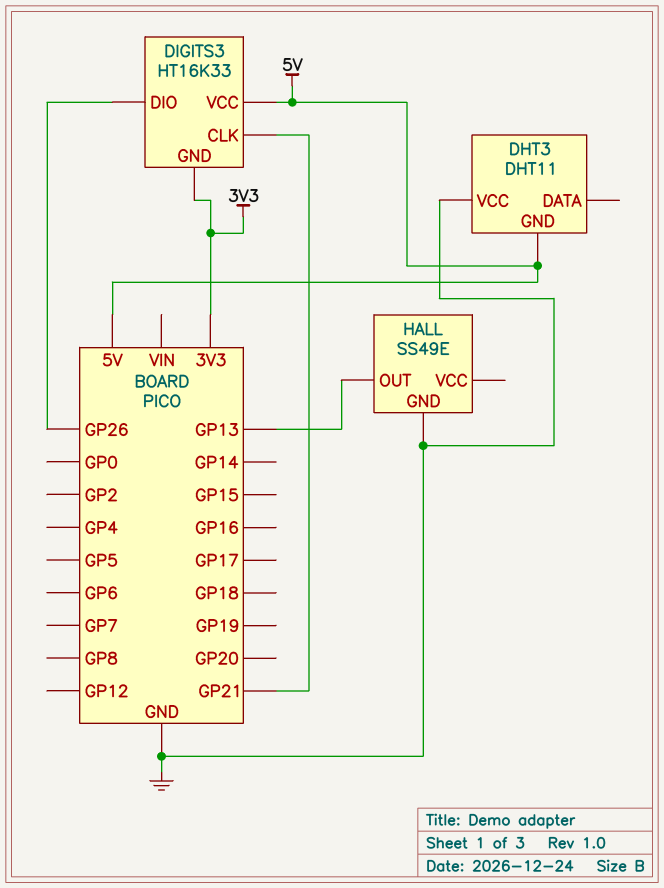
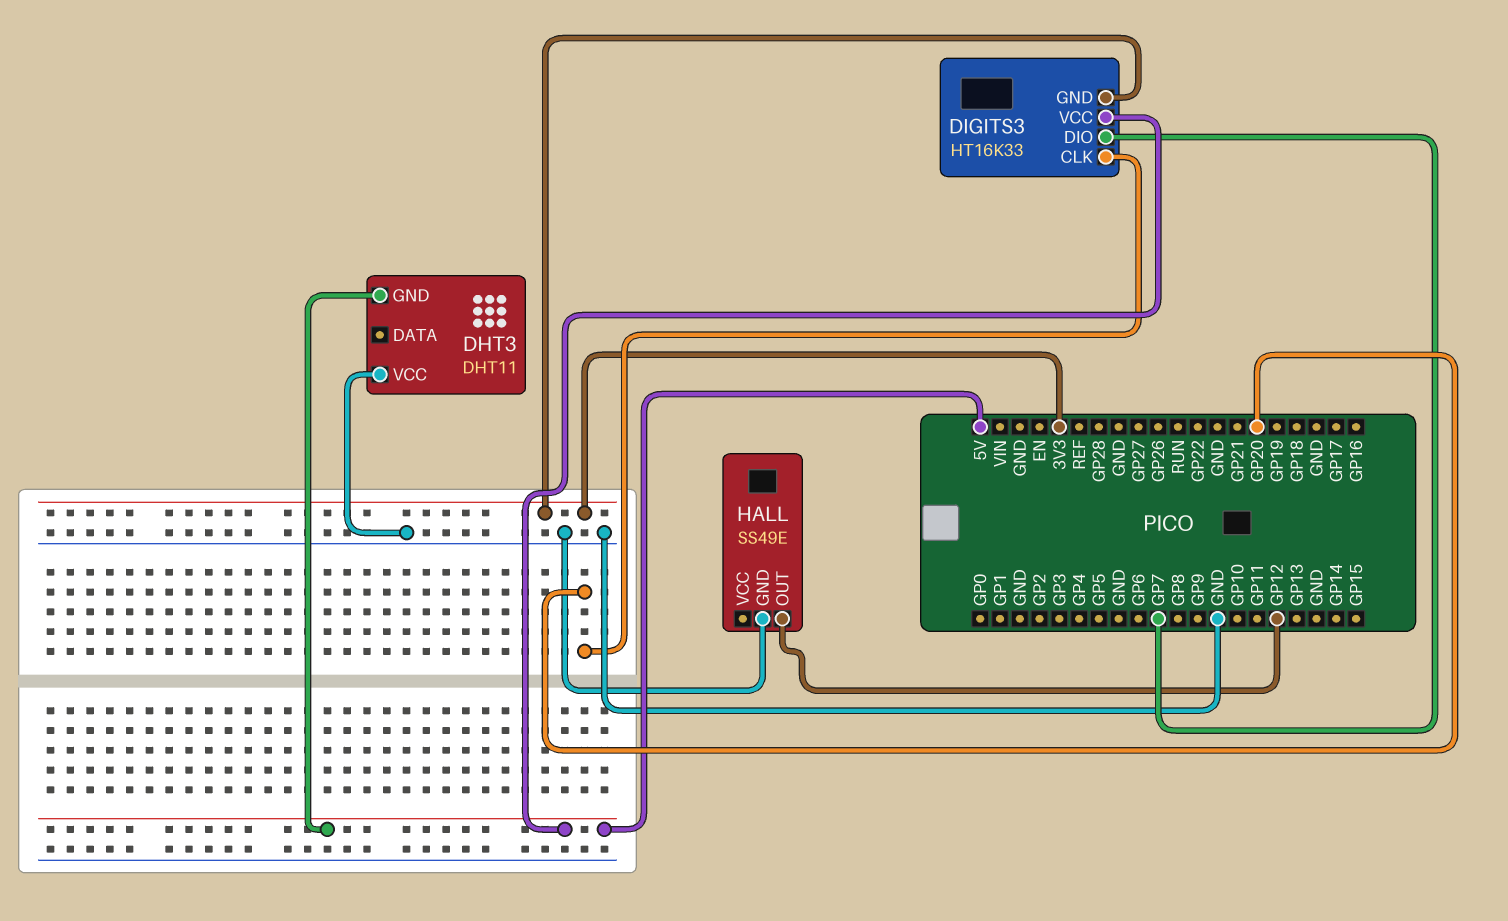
DIGITS3 pin CLK: GP21 -> GP20
DIGITS3 pin DIO: GP26 -> GP7
HALL pin OUT: GP13 -> GP12

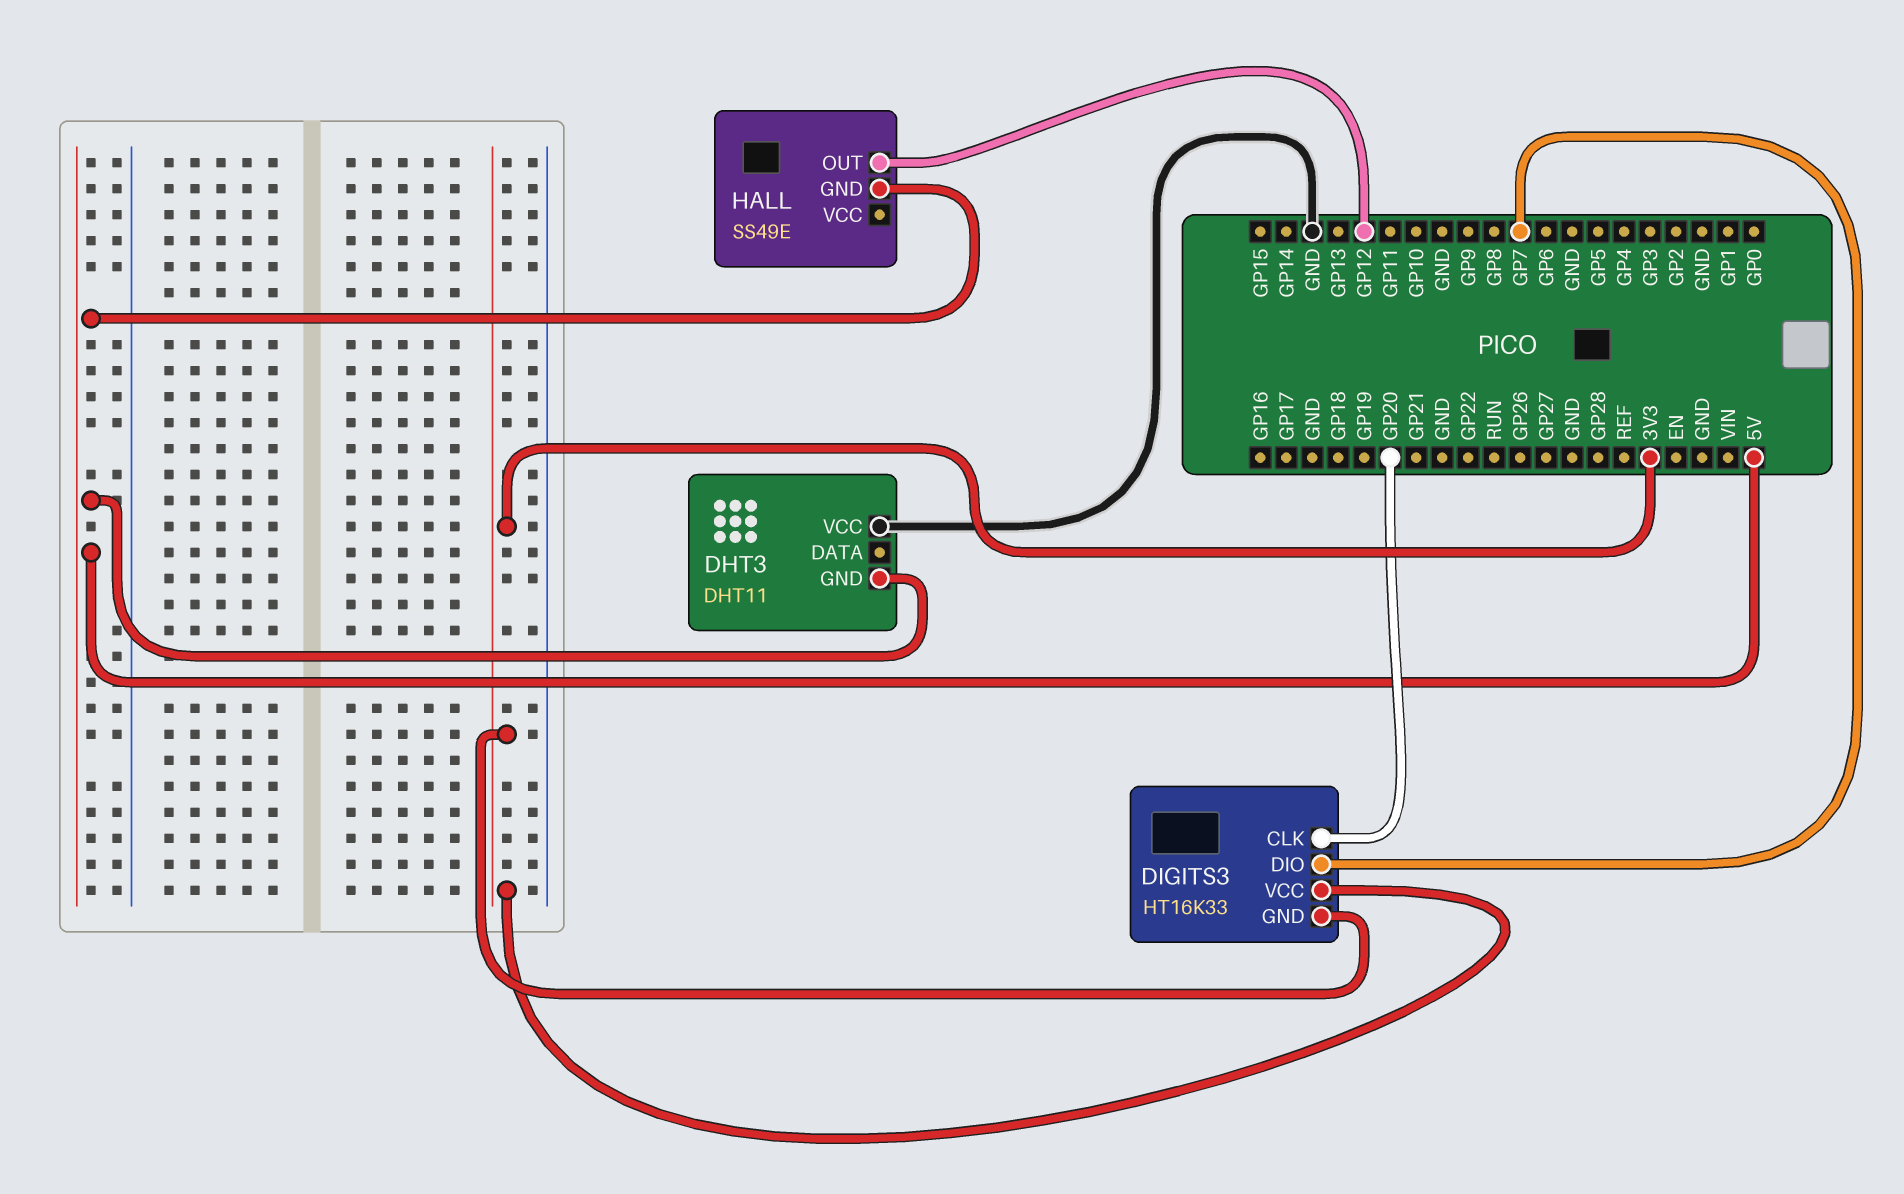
DIGITS3 pin VCC: 5V -> 3V3
HALL pin GND: GND -> 5V

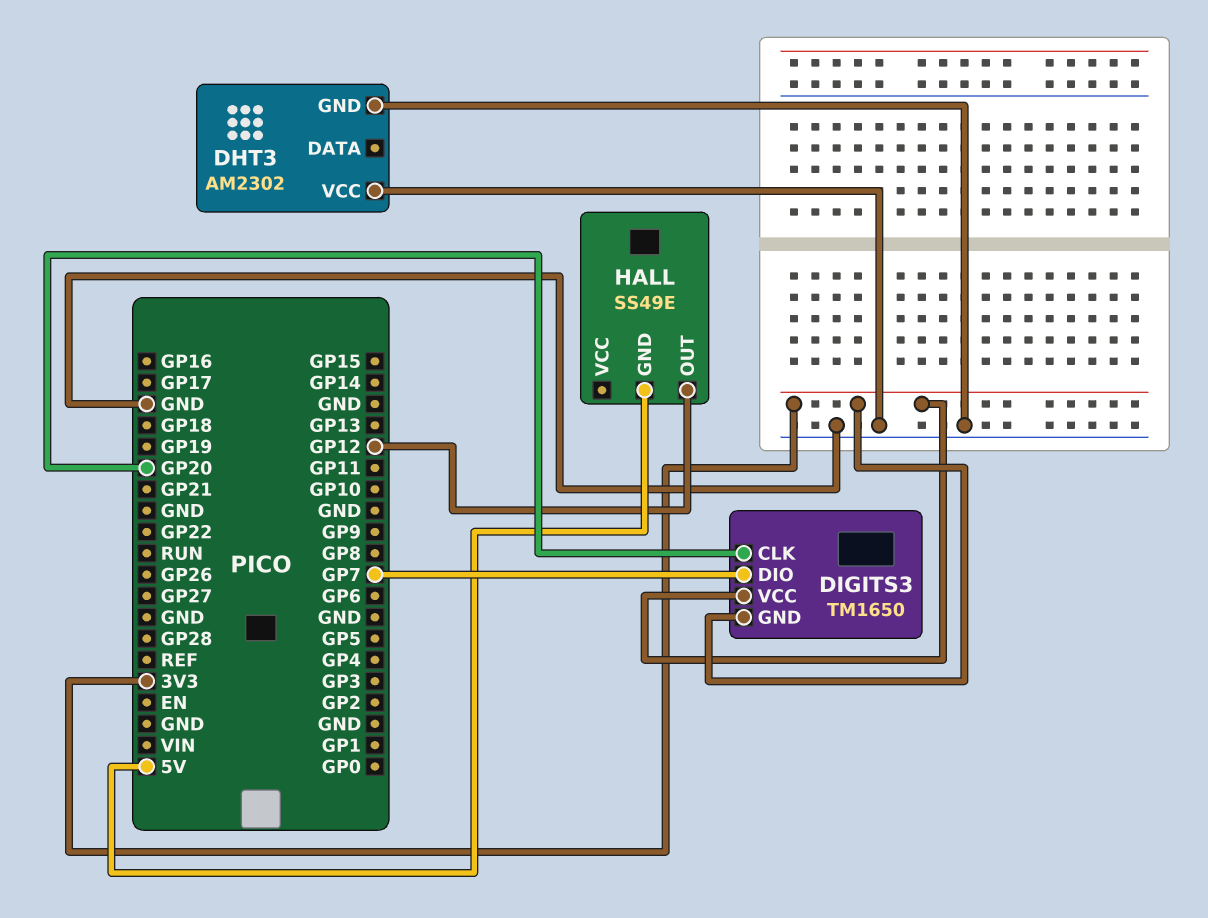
DHT3: DHT11 -> AM2302
DHT3 pin GND: 5V -> GND
DIGITS3: HT16K33 -> TM1650

